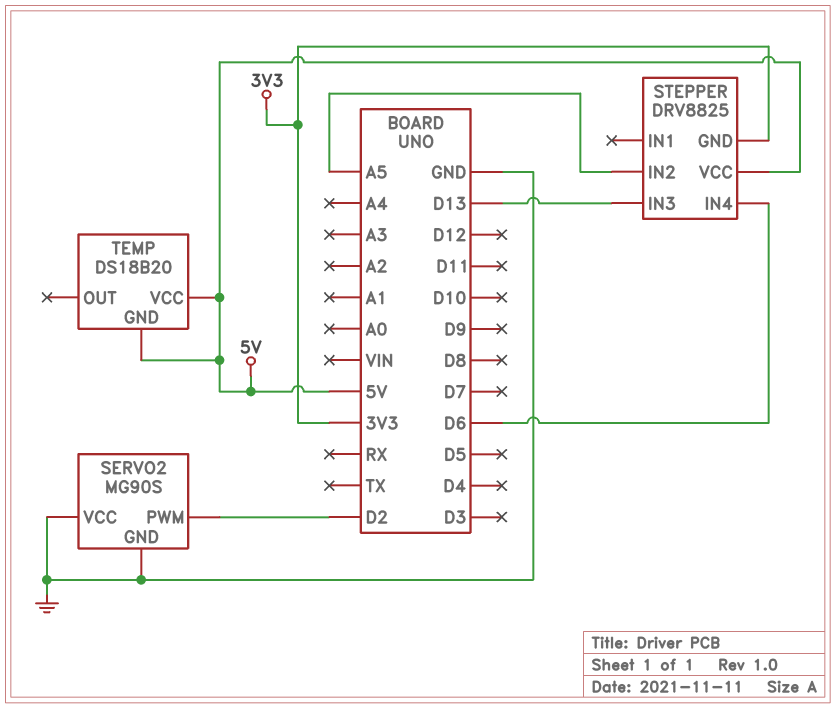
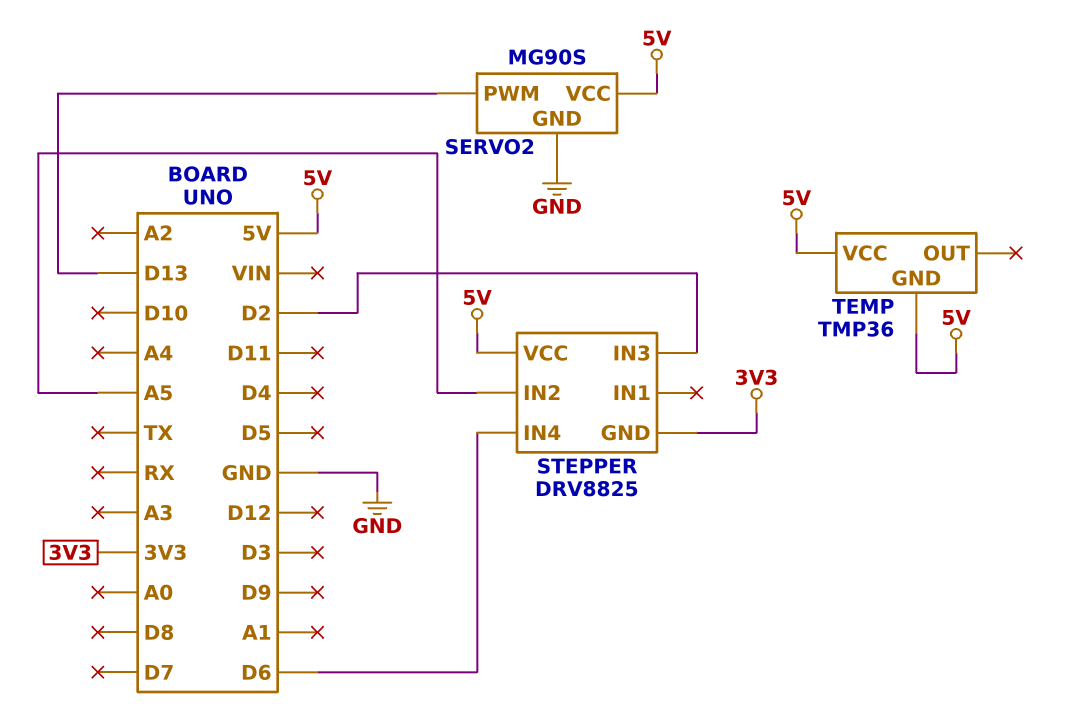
SERVO2 pin PWM: D2 -> D13
SERVO2 pin VCC: GND -> 5V
STEPPER pin IN3: D13 -> D2
TEMP: DS18B20 -> TMP36

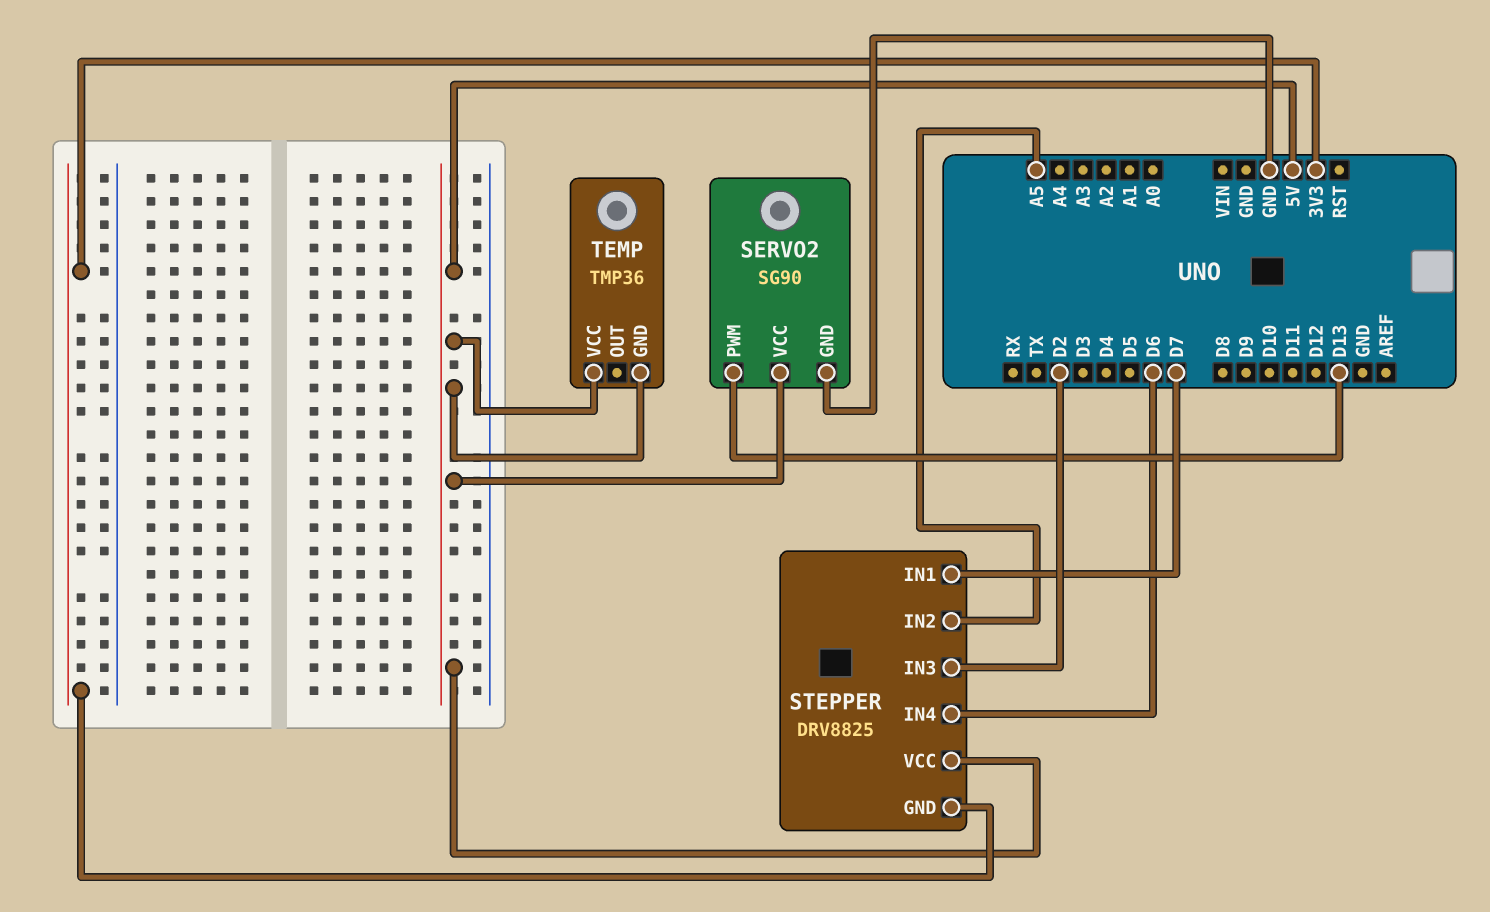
SERVO2: MG90S -> SG90
STEPPER pin IN1: none -> D7

